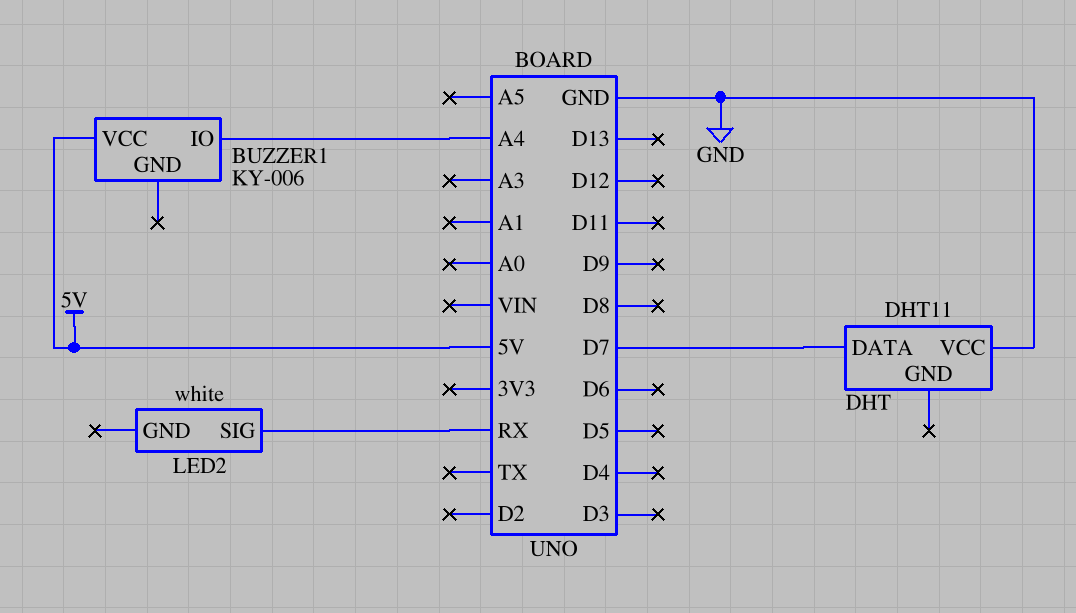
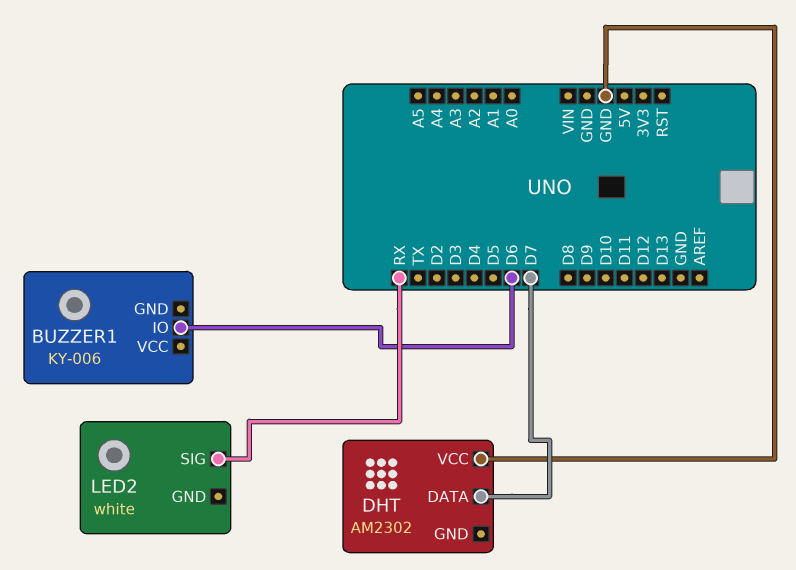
BUZZER1 pin IO: A4 -> D6
BUZZER1 pin VCC: 5V -> none
DHT: DHT11 -> AM2302

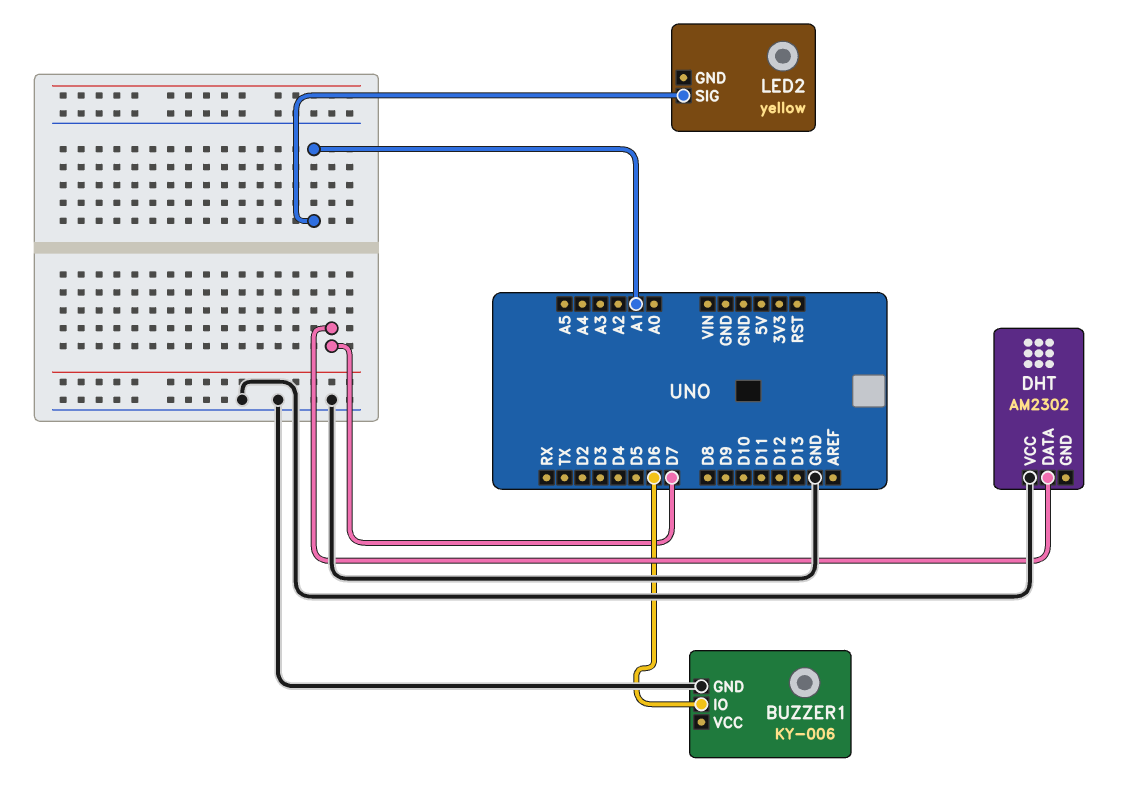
BUZZER1 pin GND: none -> GND
LED2: white -> yellow
LED2 pin SIG: RX -> A1

